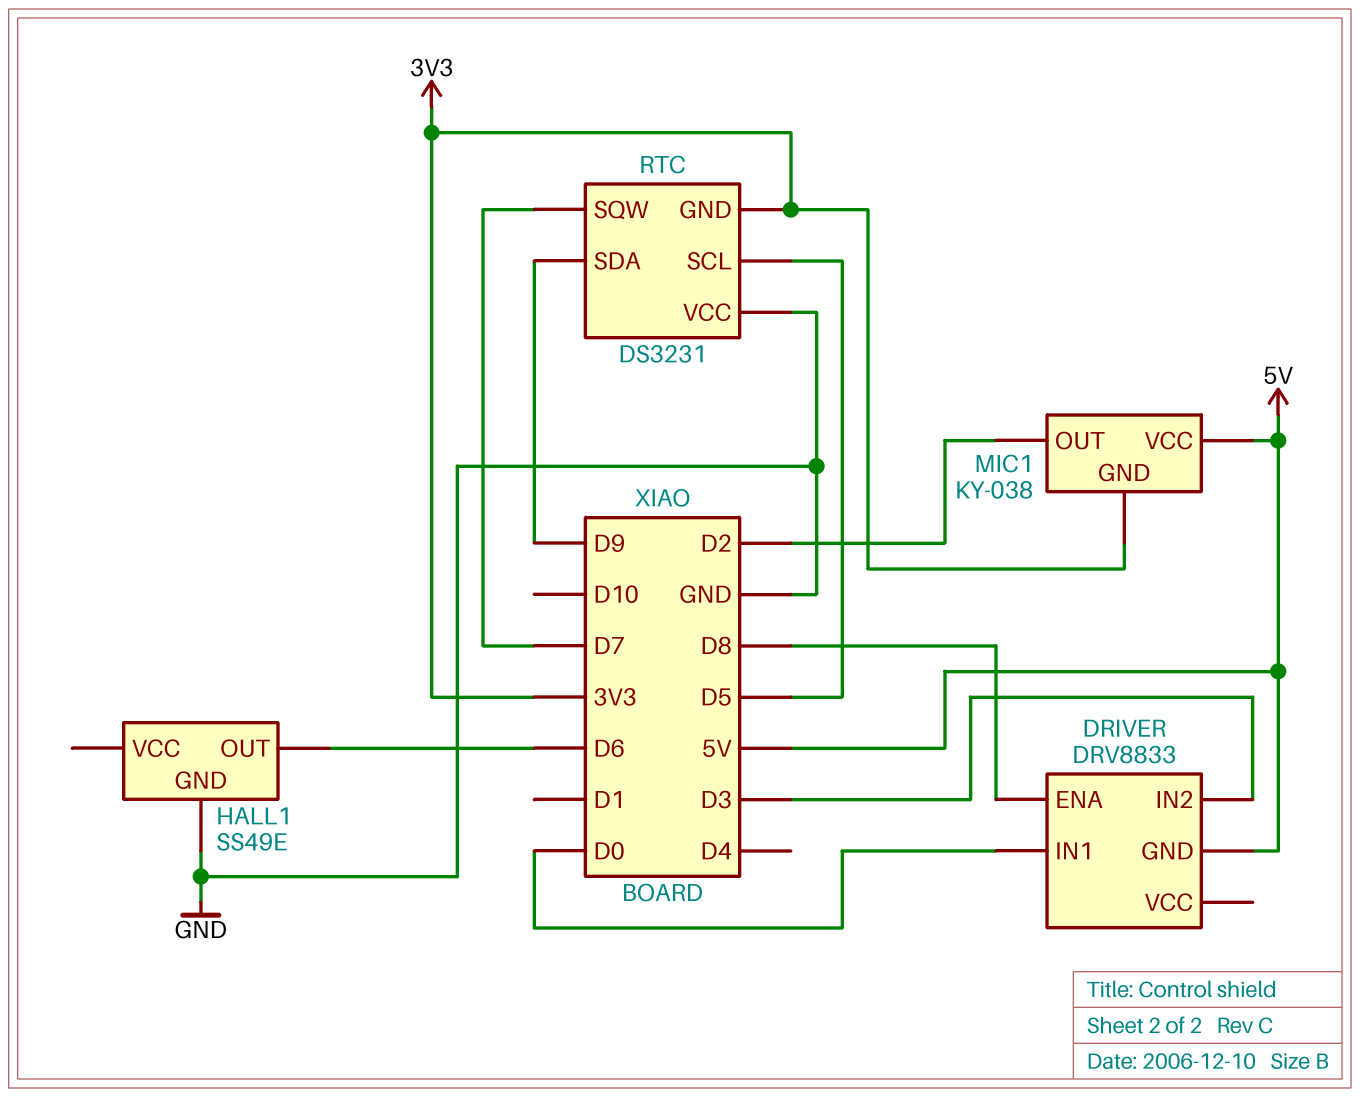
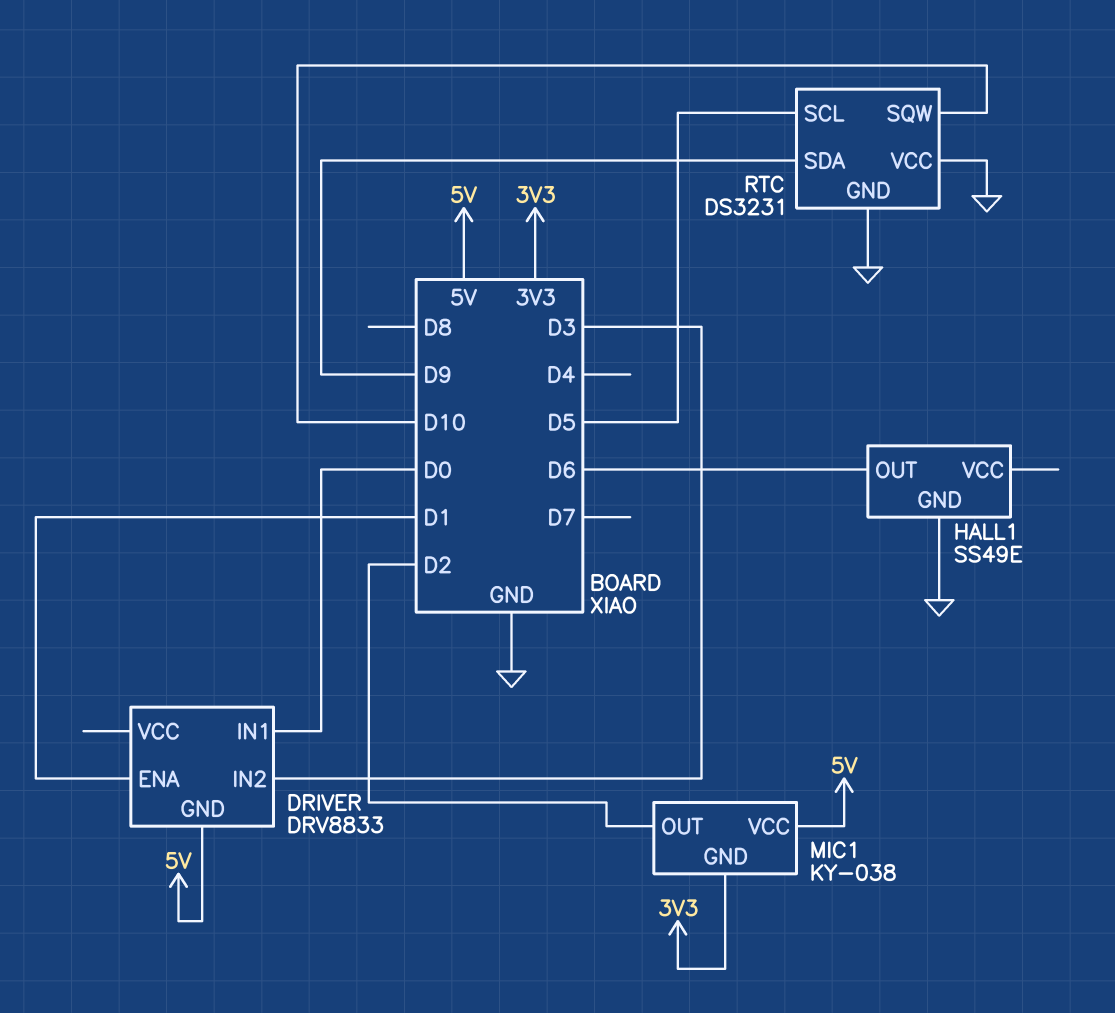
DRIVER pin ENA: D8 -> D1
RTC pin GND: 3V3 -> GND
RTC pin SQW: D7 -> D10

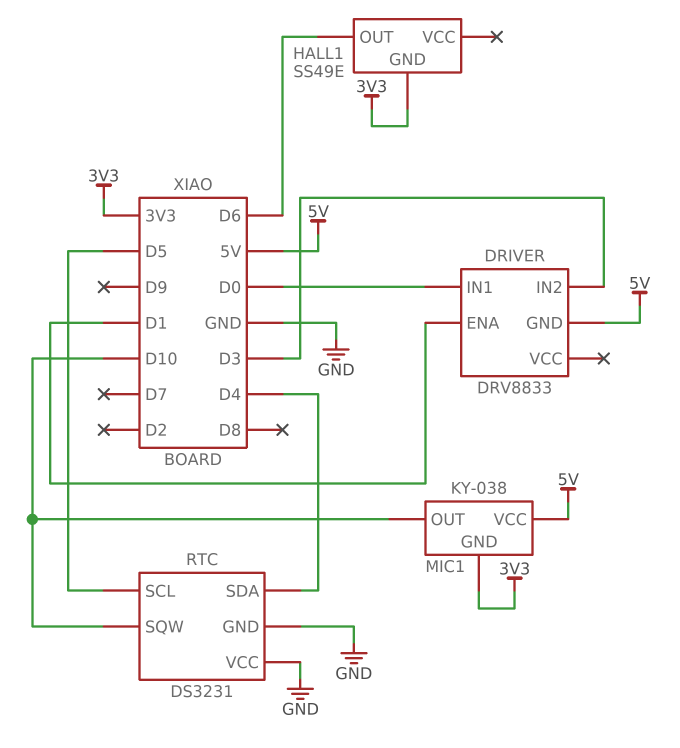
HALL1 pin GND: GND -> 3V3
MIC1 pin OUT: D2 -> D10
RTC pin SDA: D9 -> D4

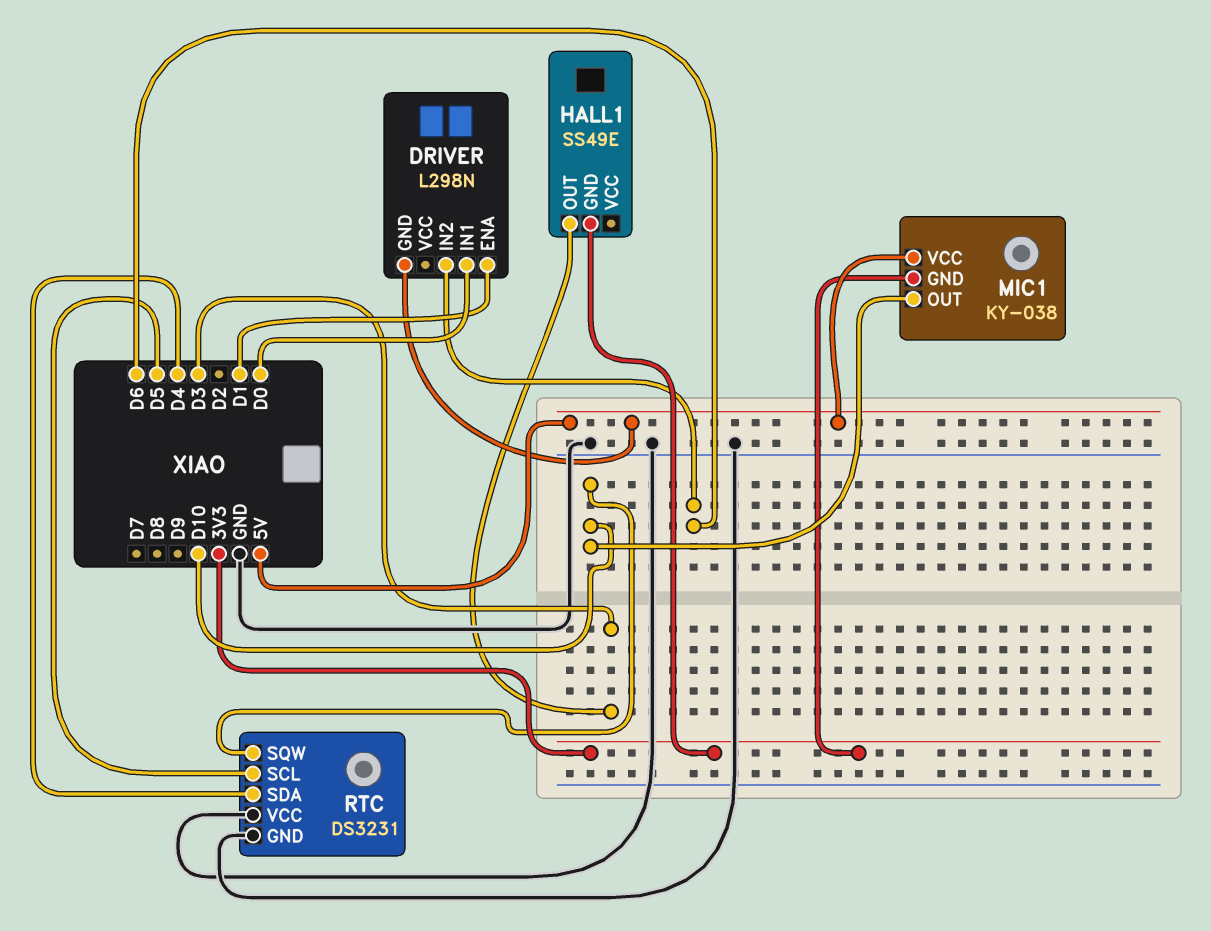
DRIVER: DRV8833 -> L298N
DRIVER pin IN2: D3 -> D6
HALL1 pin OUT: D6 -> D3

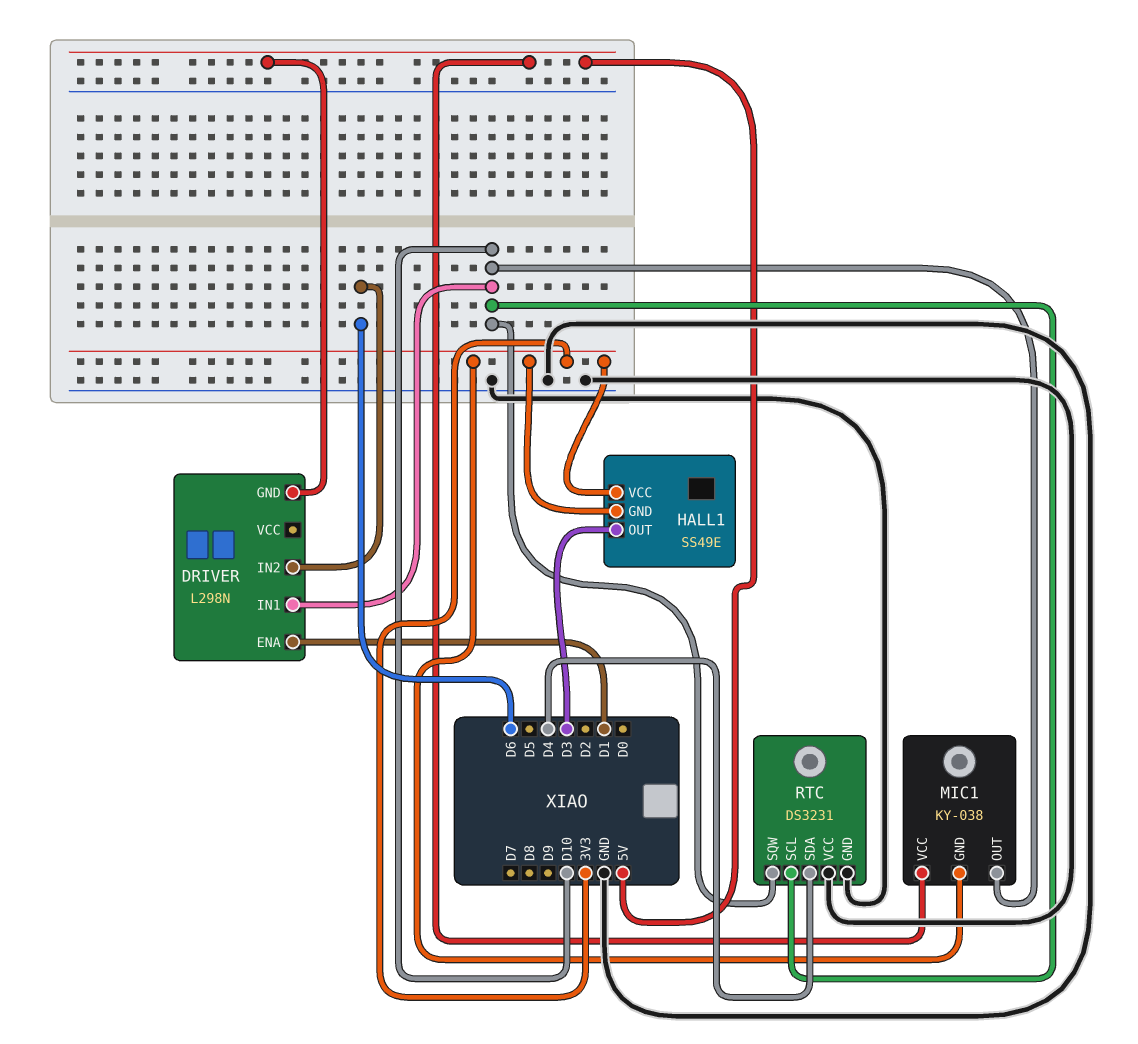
DRIVER pin IN1: D0 -> D10
HALL1 pin VCC: none -> 3V3
RTC pin SCL: D5 -> D10

